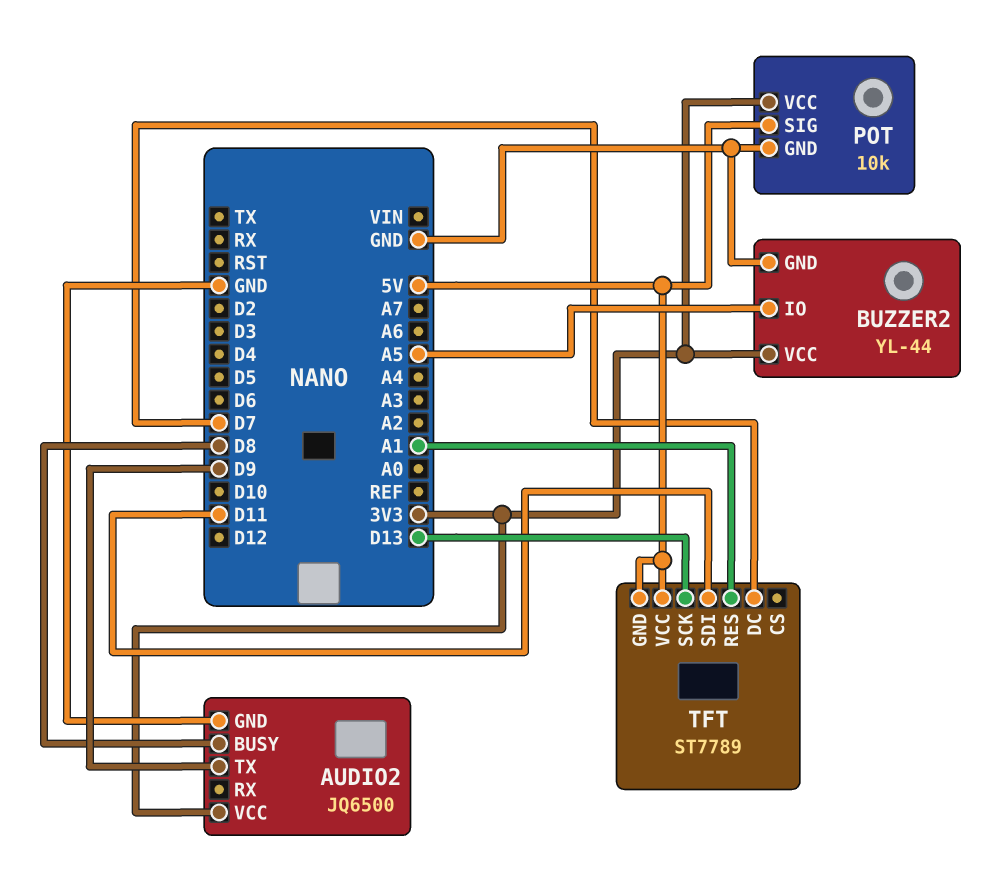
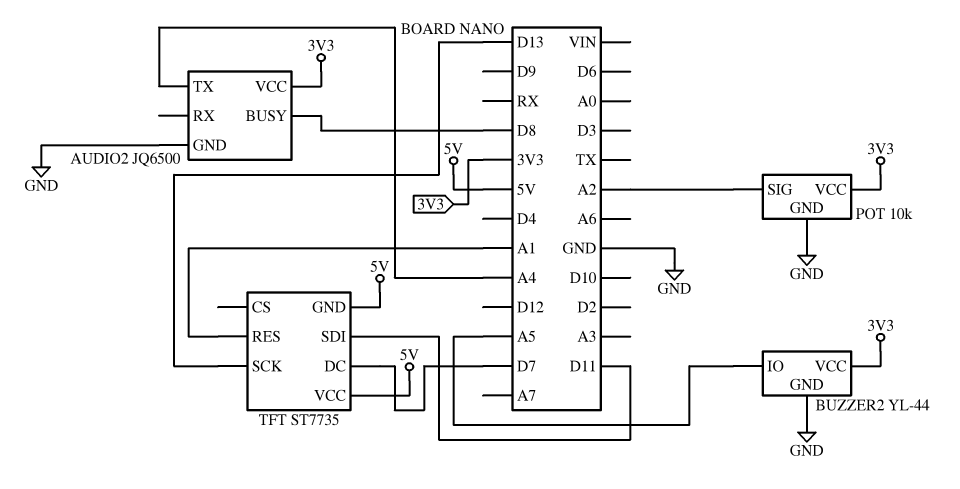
AUDIO2 pin TX: D9 -> A4
POT pin SIG: 5V -> A2
TFT: ST7789 -> ST7735

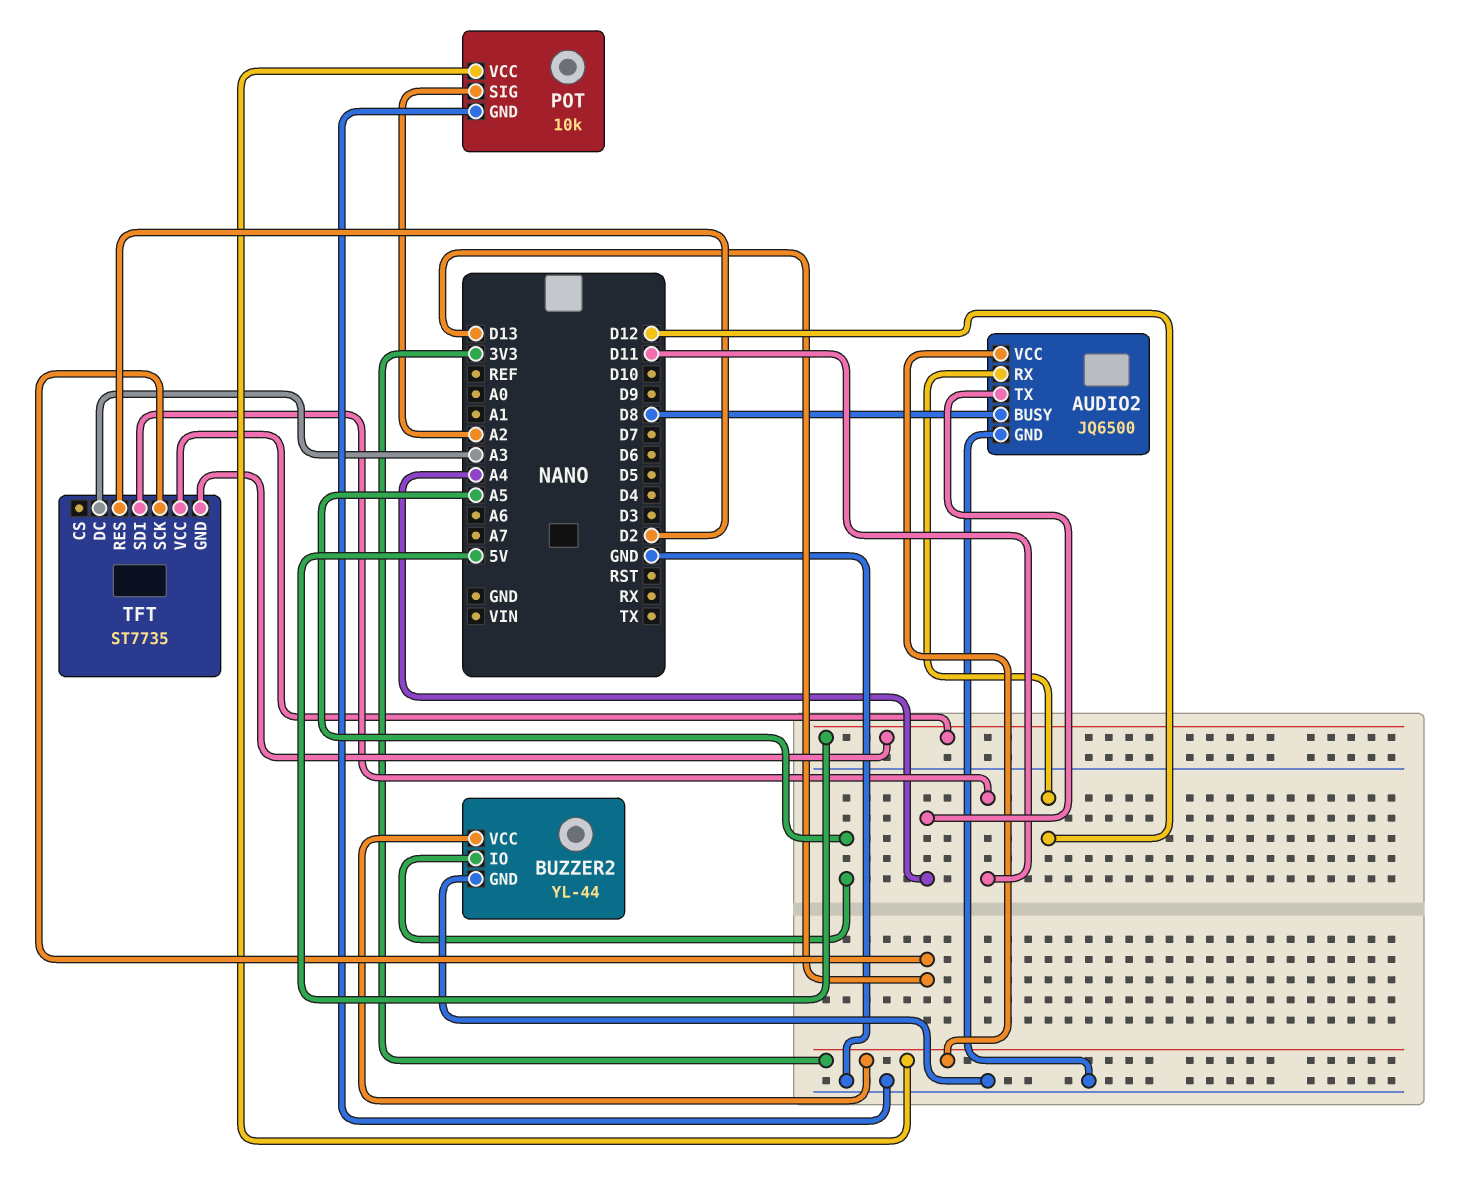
AUDIO2 pin RX: none -> D12
TFT pin DC: D7 -> A3
TFT pin RES: A1 -> D2

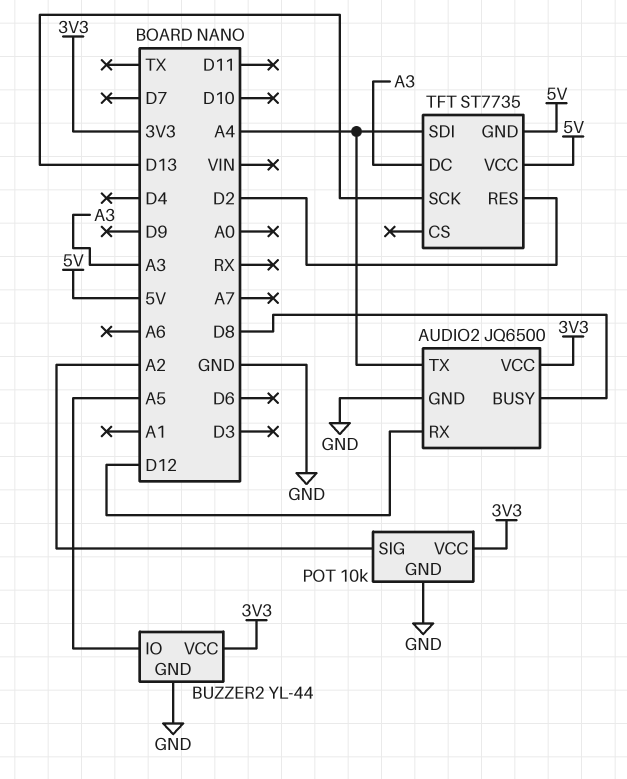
TFT pin SDI: D11 -> A4

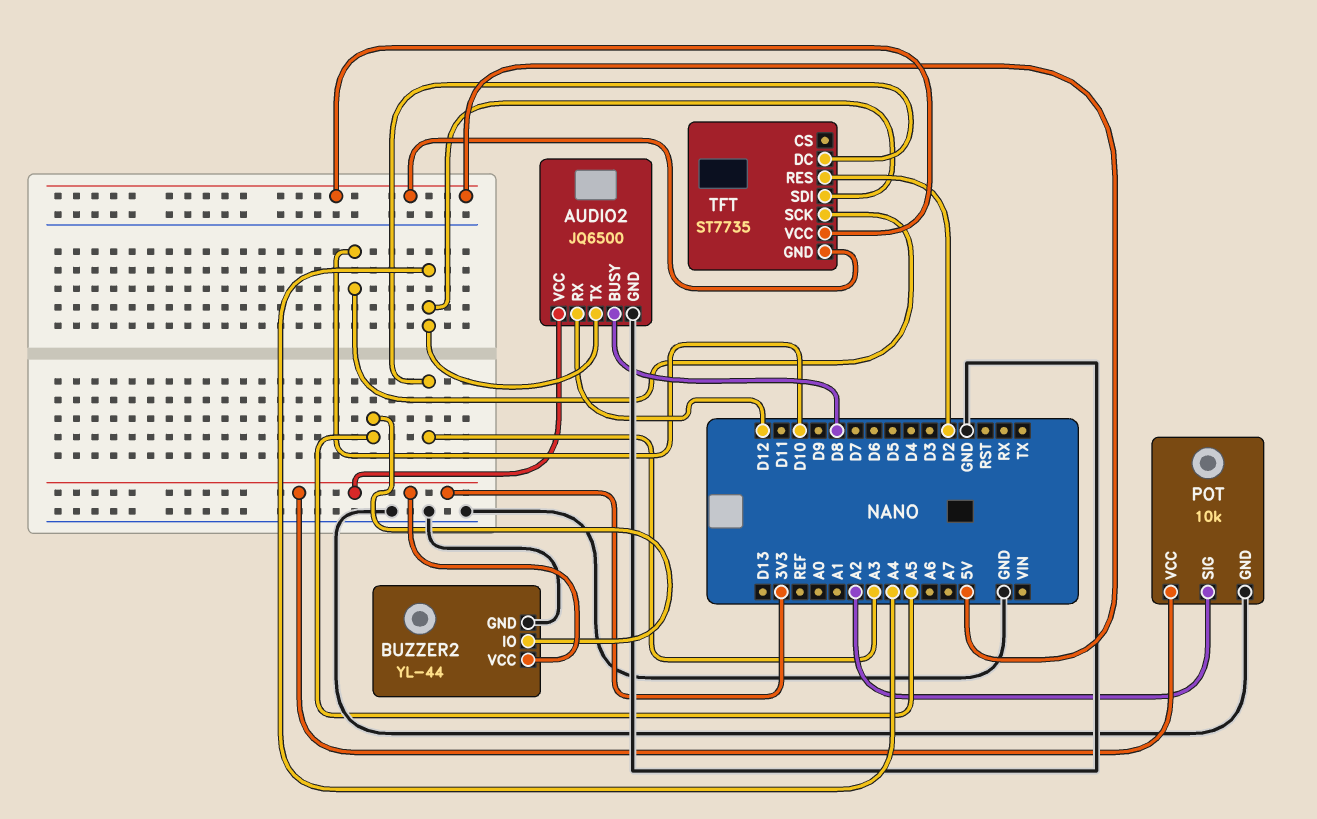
TFT pin SCK: D13 -> D10

